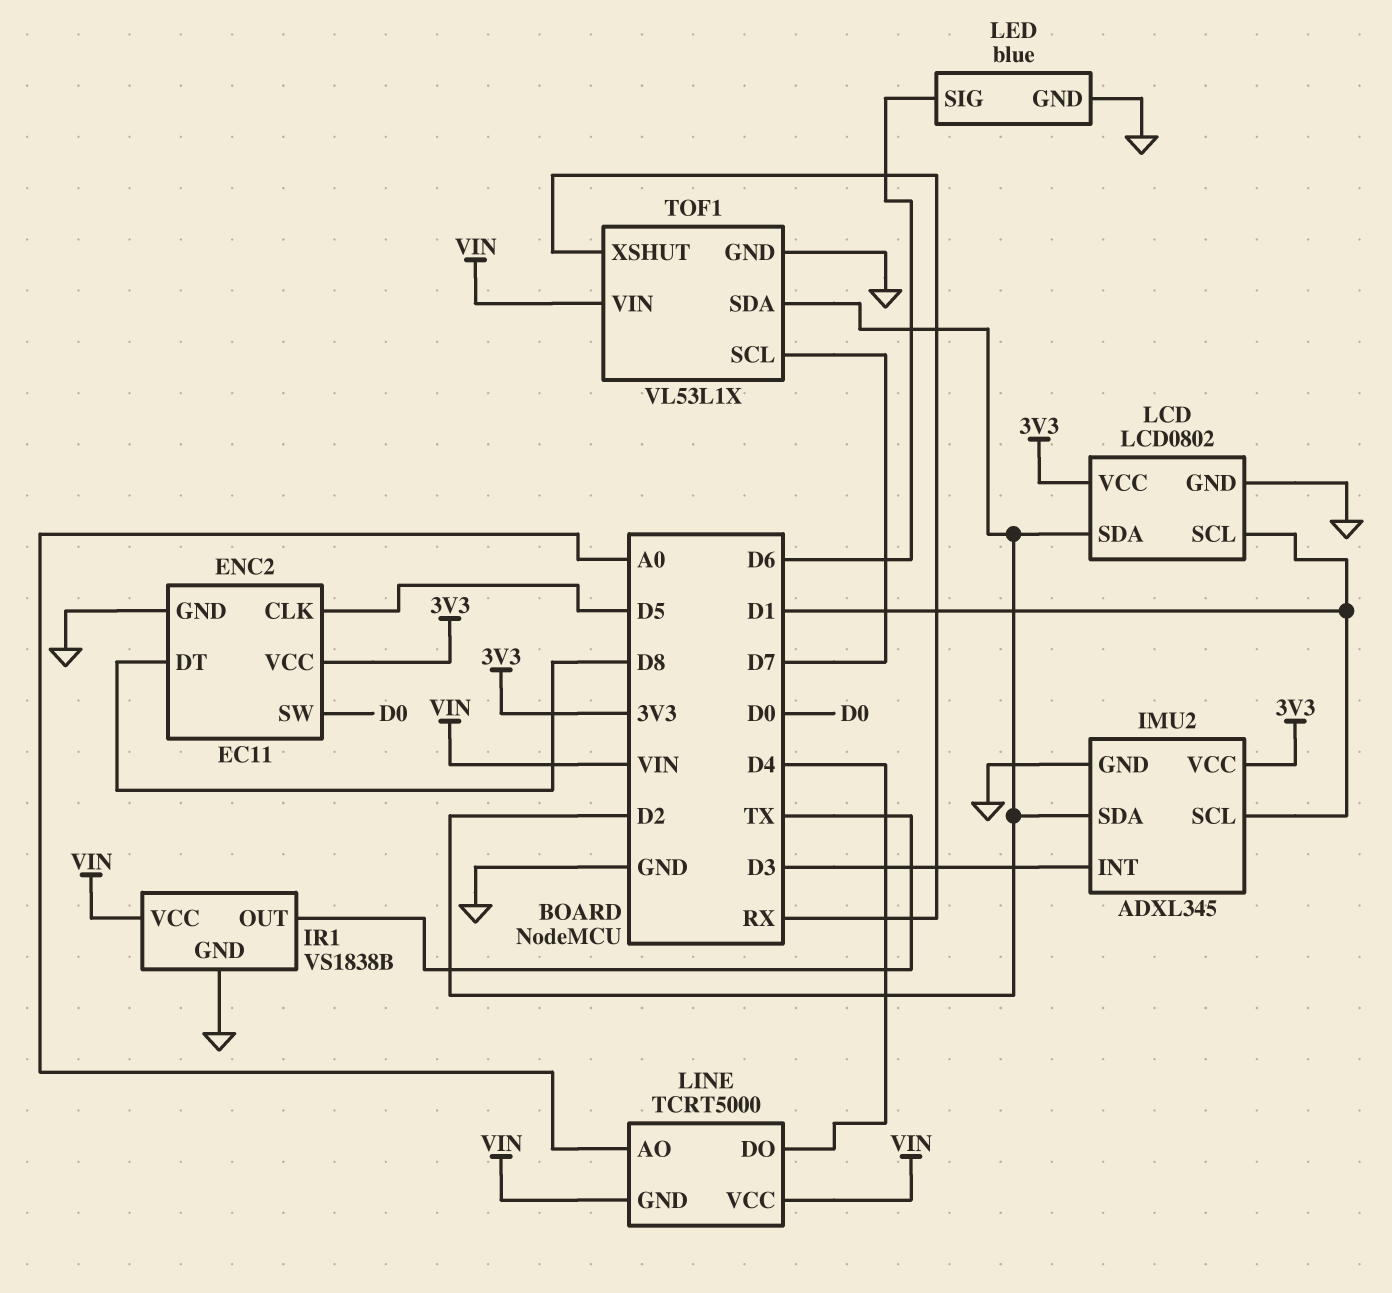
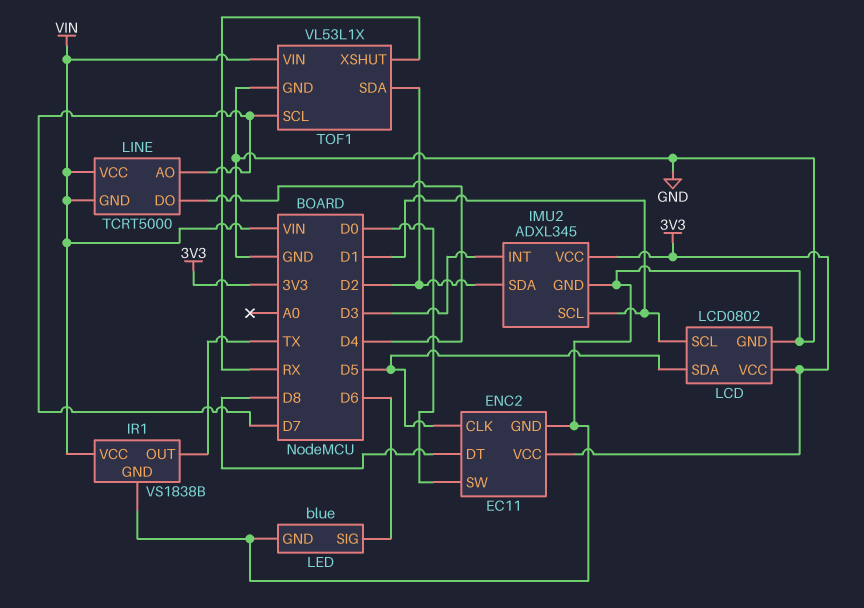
LCD pin SDA: D2 -> D5
LINE pin AO: A0 -> D7

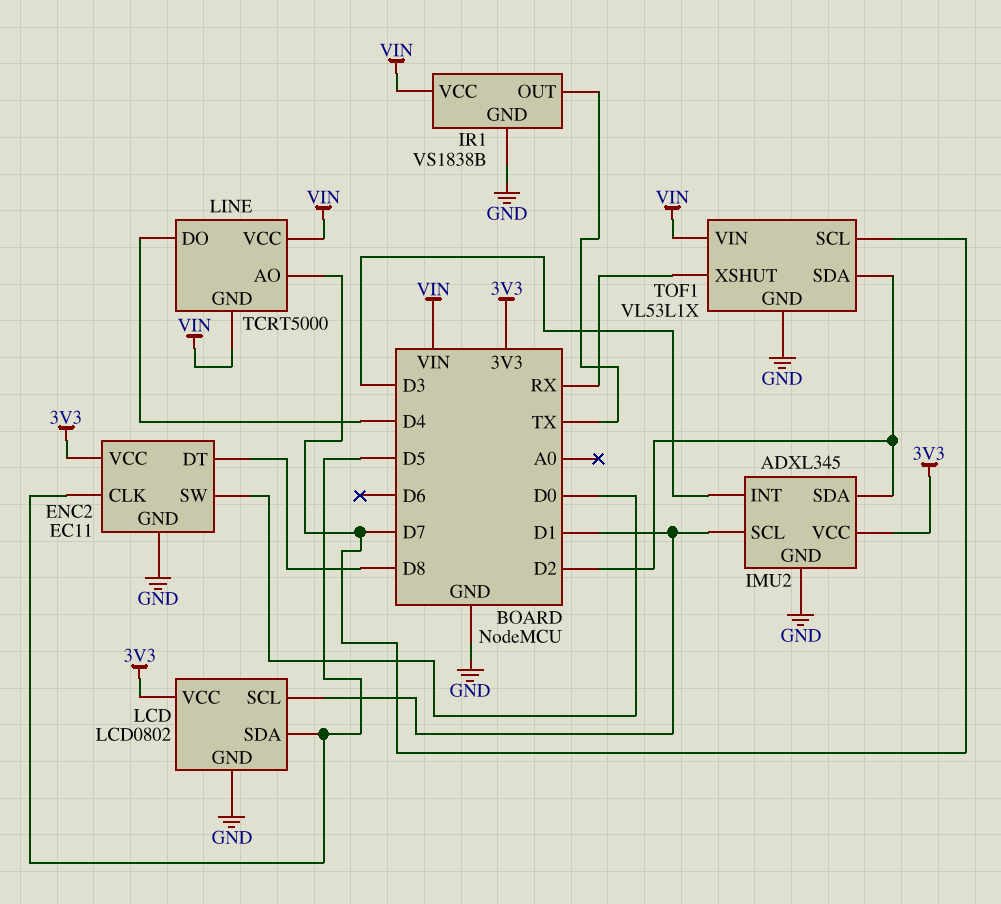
LED: blue -> none
LED pin GND: GND -> none
LED pin SIG: D6 -> none

